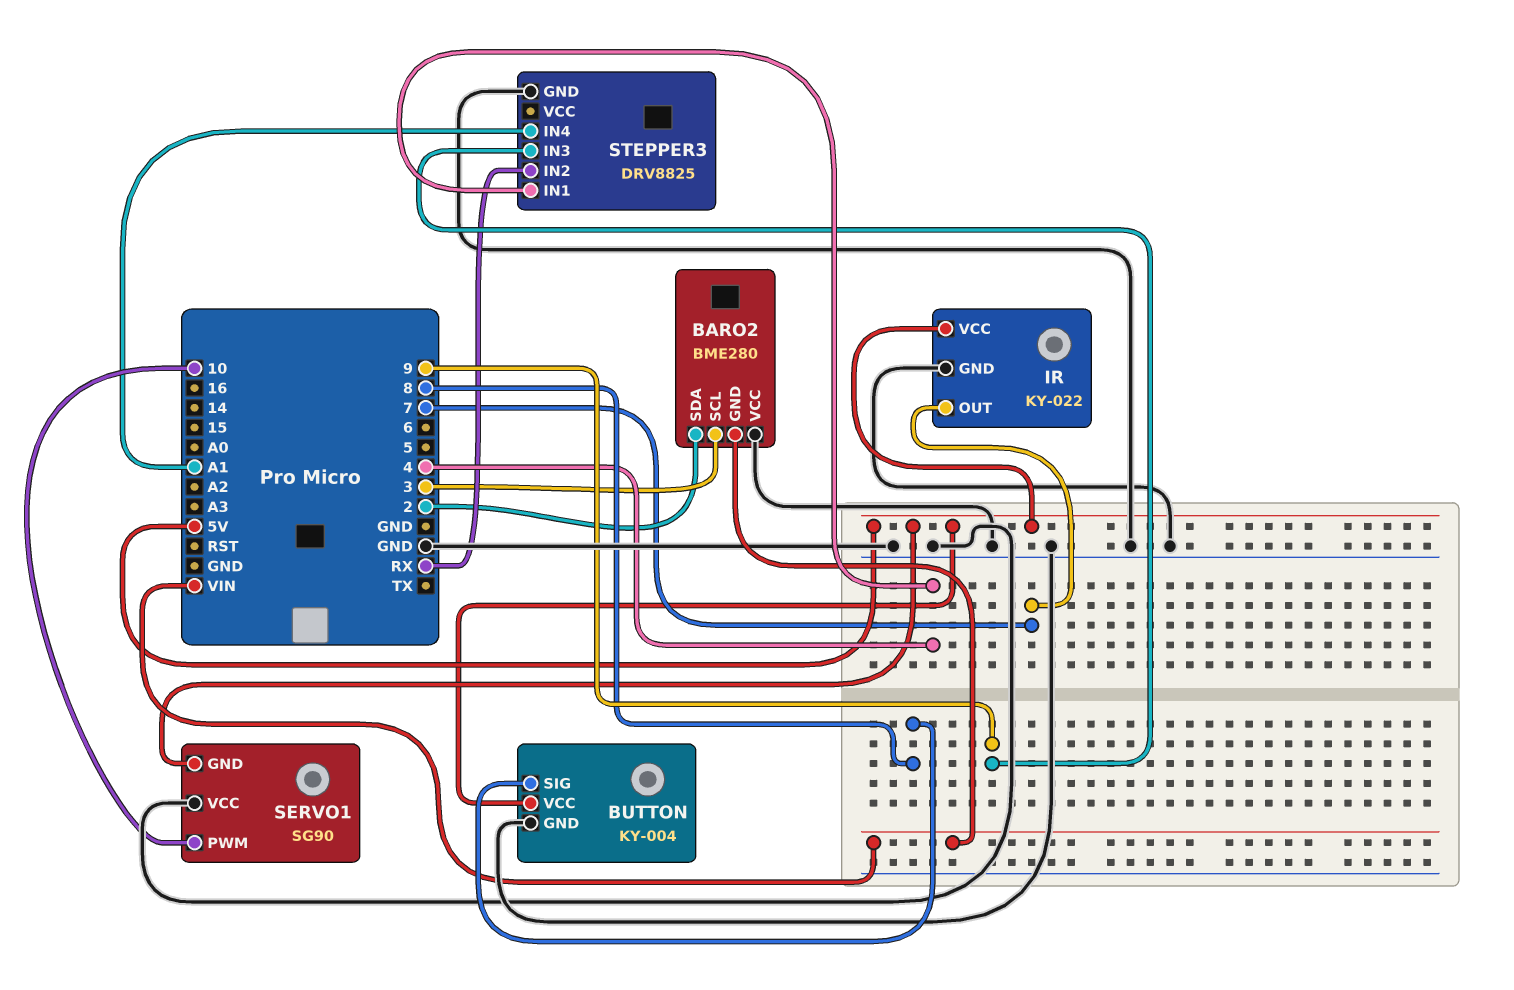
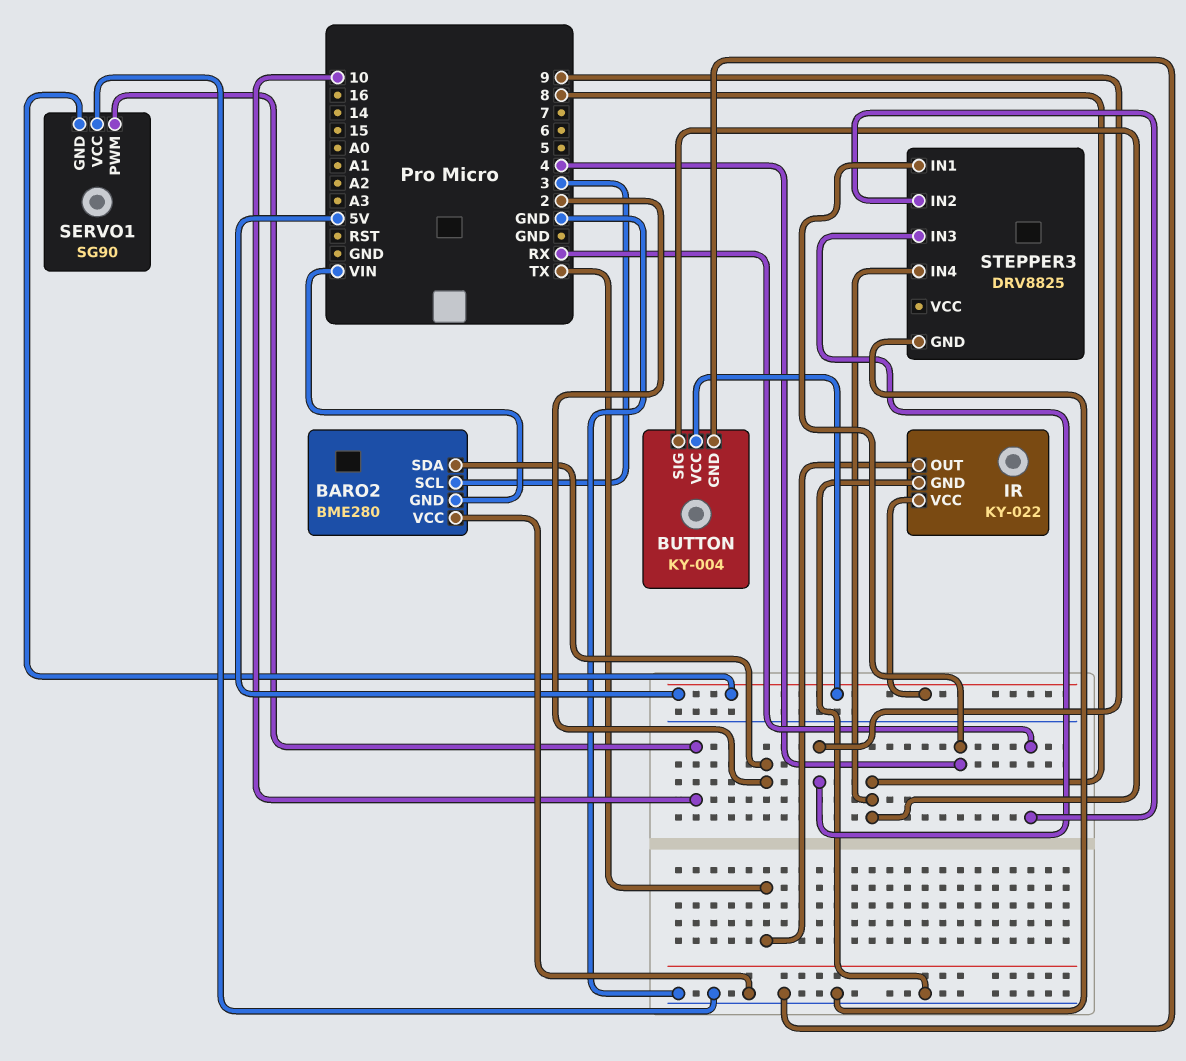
IR pin OUT: 7 -> TX
STEPPER3 pin IN4: A1 -> 8

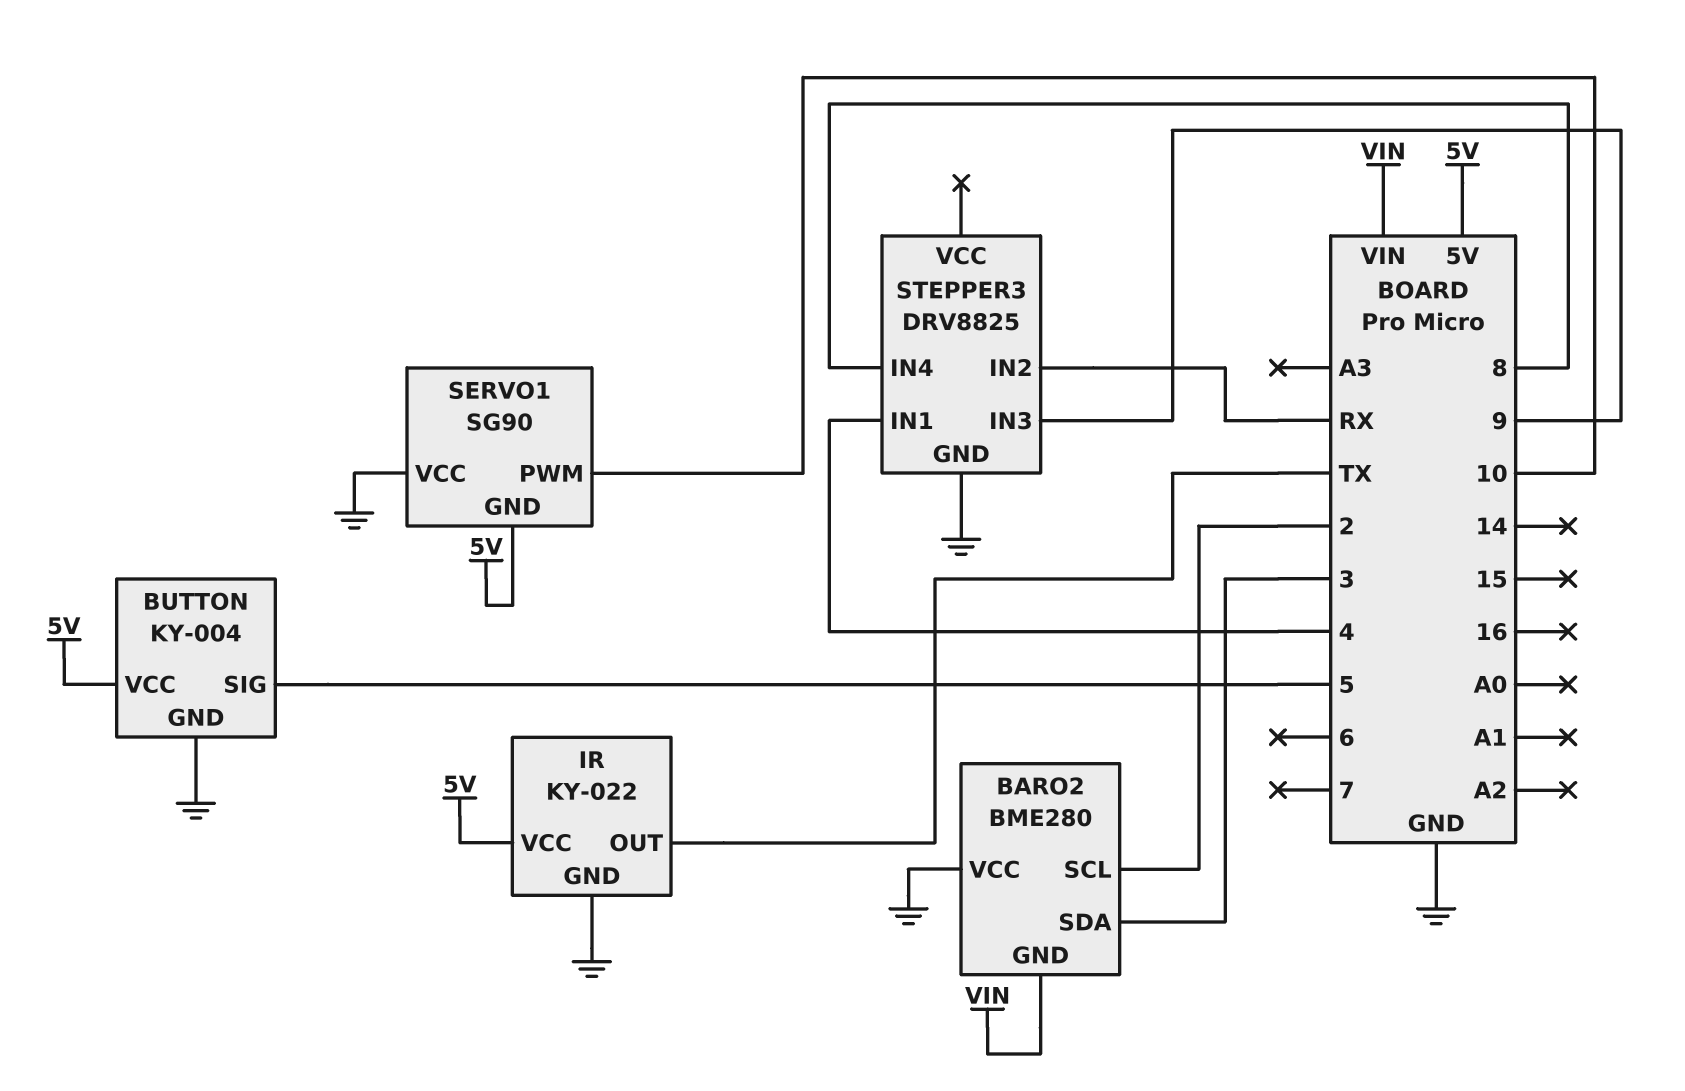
BARO2 pin SCL: 3 -> 2
BARO2 pin SDA: 2 -> 3
BUTTON pin SIG: 8 -> 5

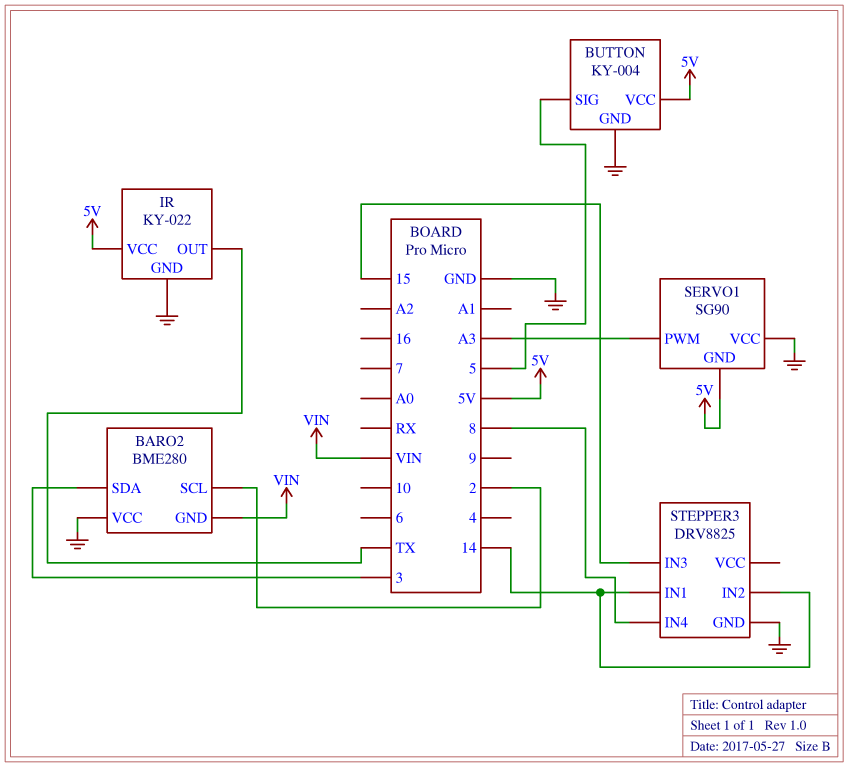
SERVO1 pin PWM: 10 -> A3
STEPPER3 pin IN1: 4 -> 14
STEPPER3 pin IN2: RX -> 14
STEPPER3 pin IN3: 9 -> 15

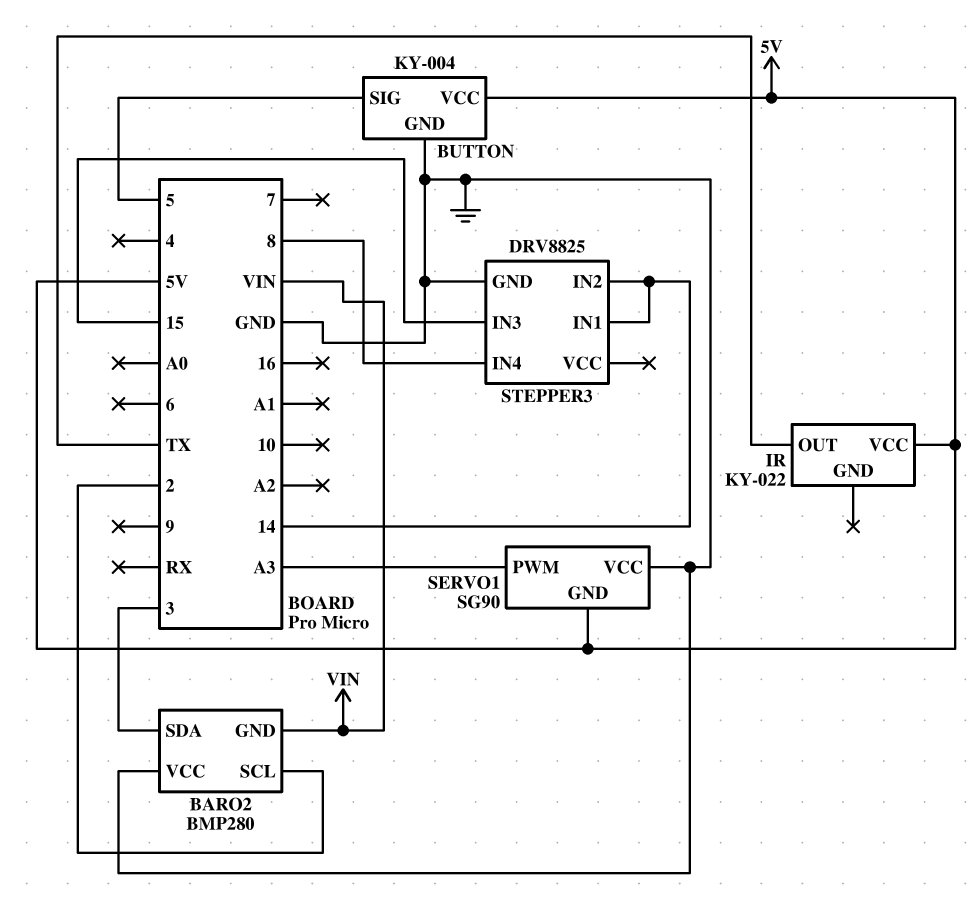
BARO2: BME280 -> BMP280
IR pin GND: GND -> none

